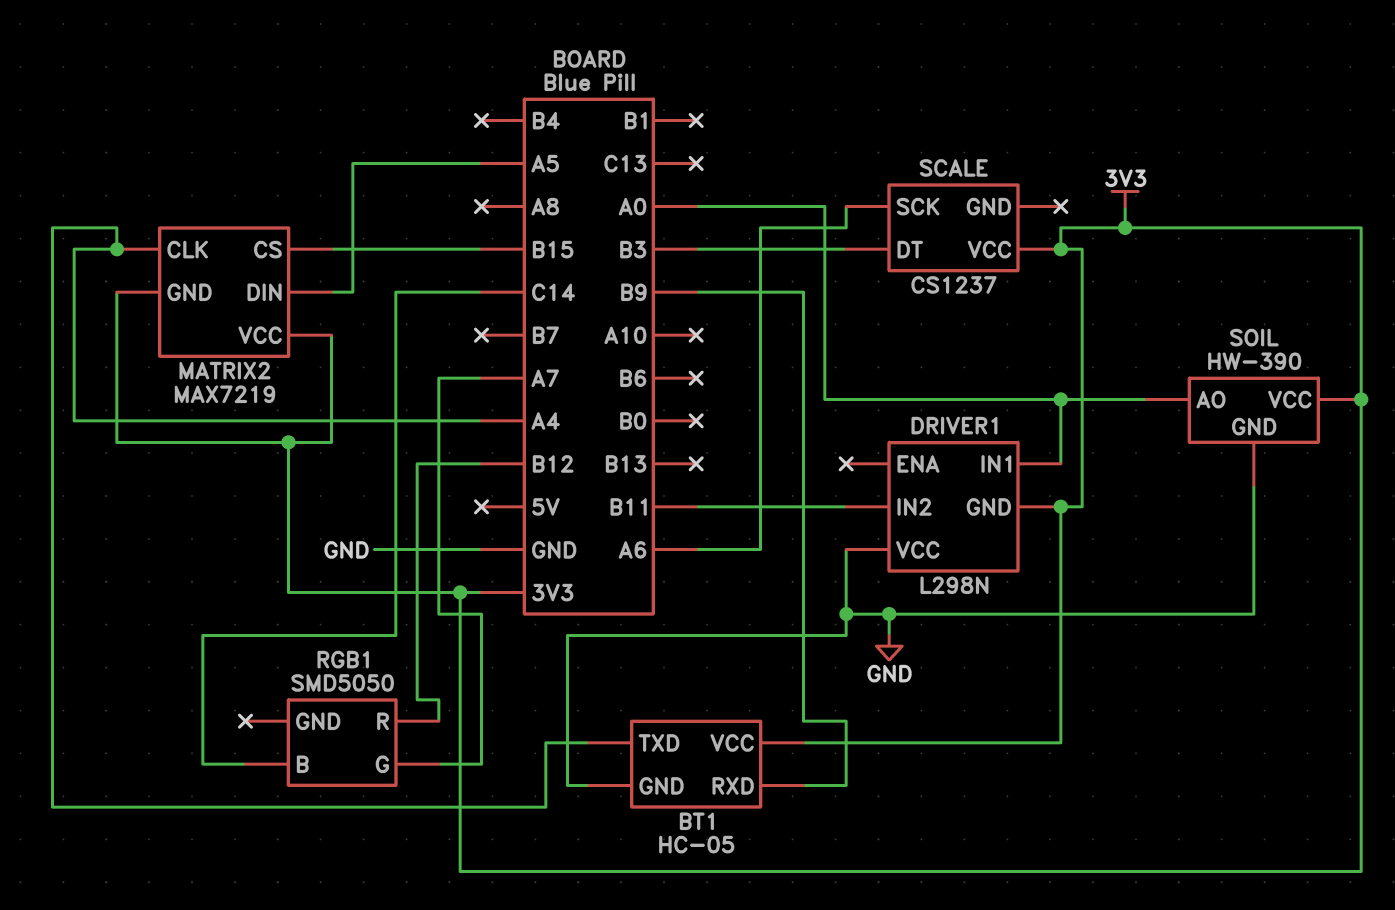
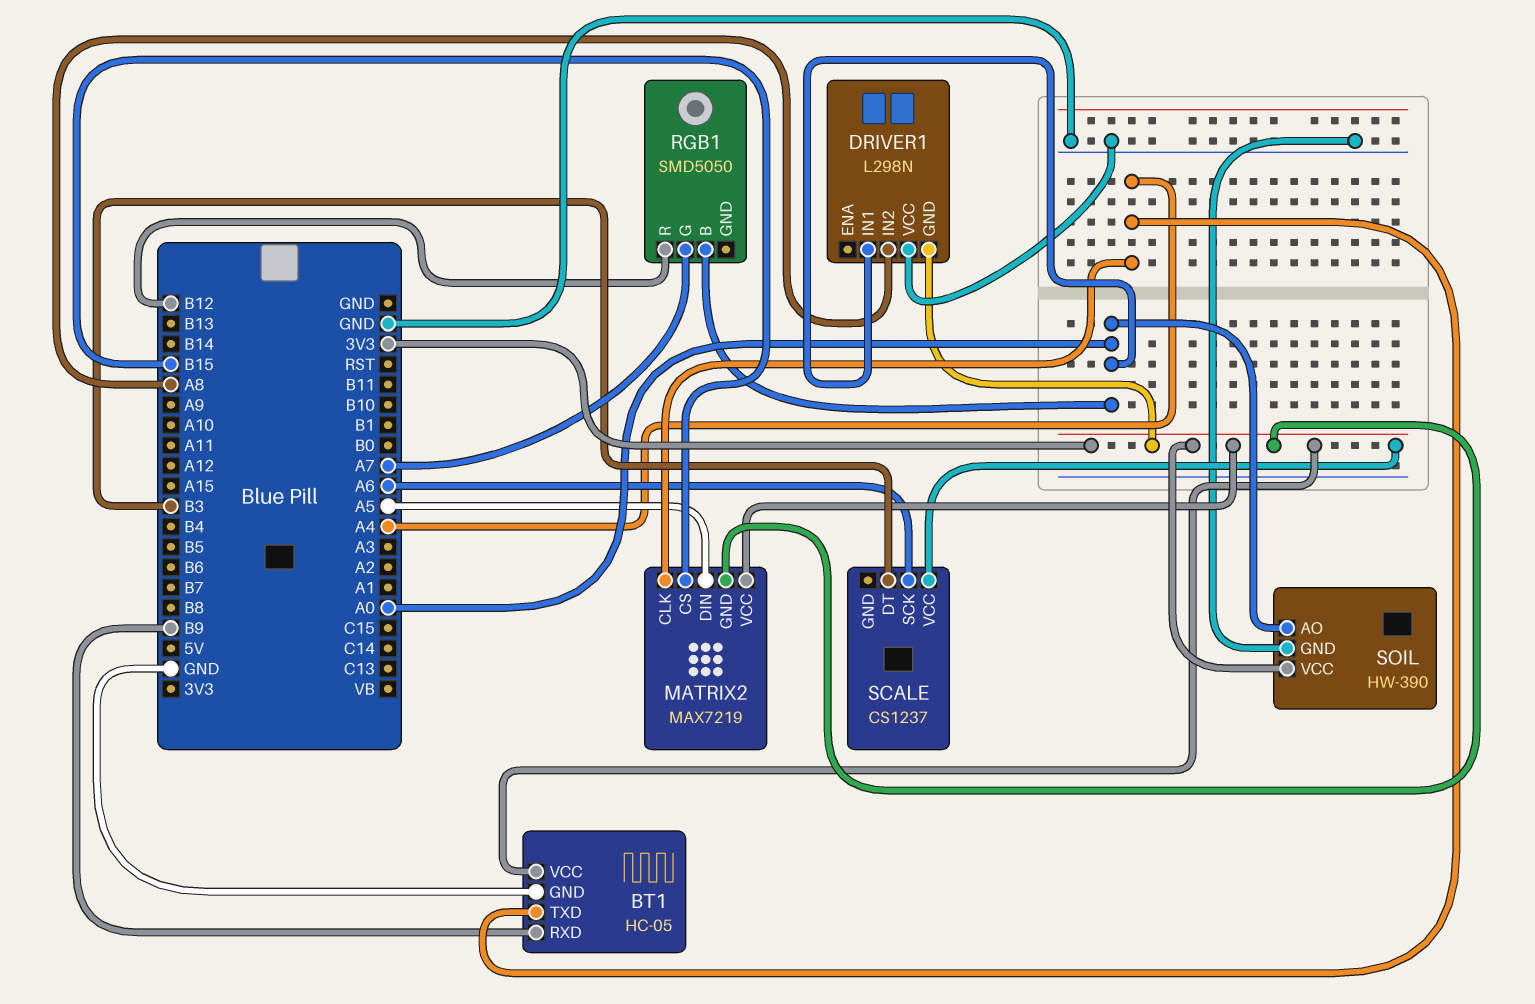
DRIVER1 pin IN2: B11 -> A8
RGB1 pin B: C14 -> A0

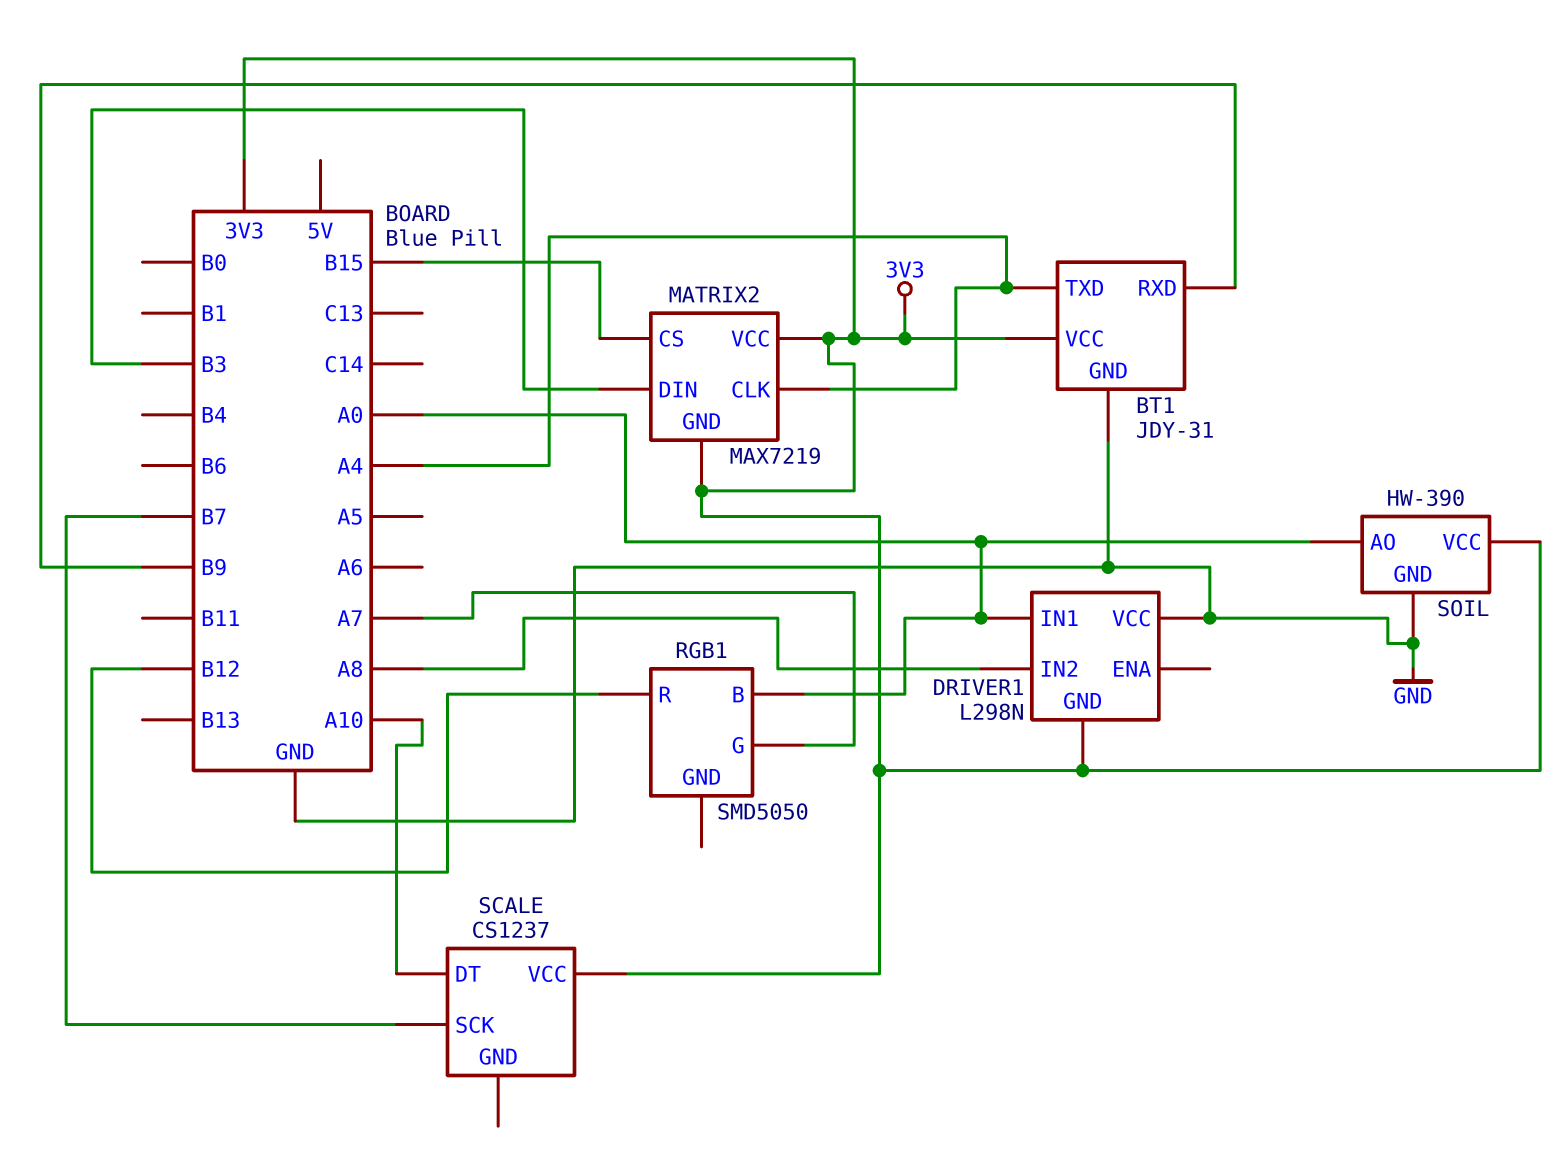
BT1: HC-05 -> JDY-31
MATRIX2 pin DIN: A5 -> B3
SCALE pin DT: B3 -> A10
SCALE pin SCK: A6 -> B7

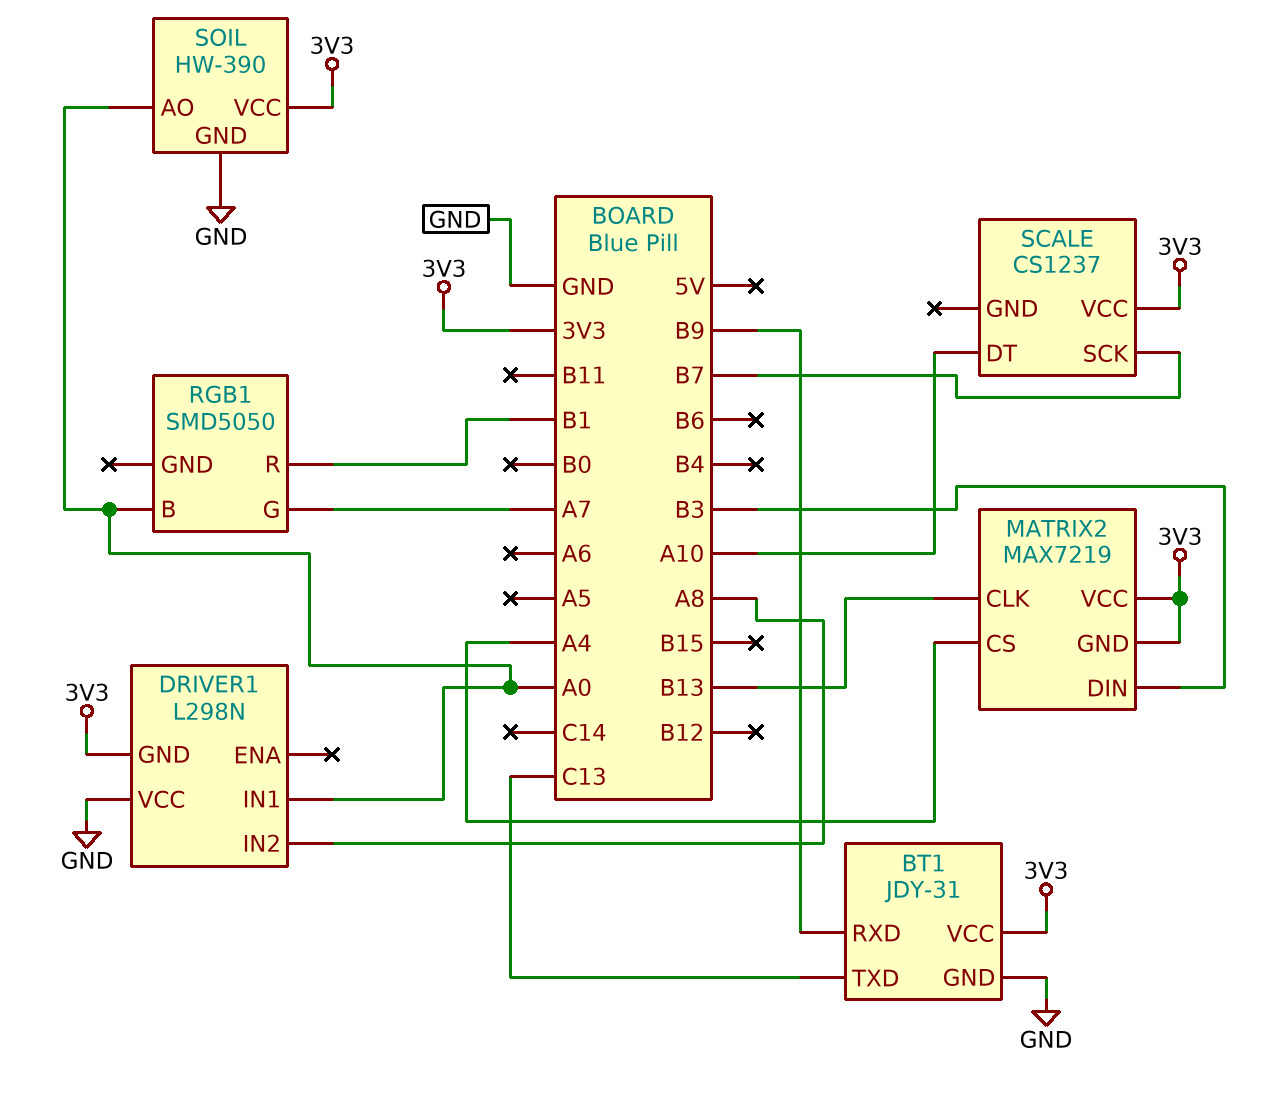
BT1 pin TXD: A4 -> C13
MATRIX2 pin CLK: A4 -> B13
MATRIX2 pin CS: B15 -> A4
RGB1 pin R: B12 -> B1

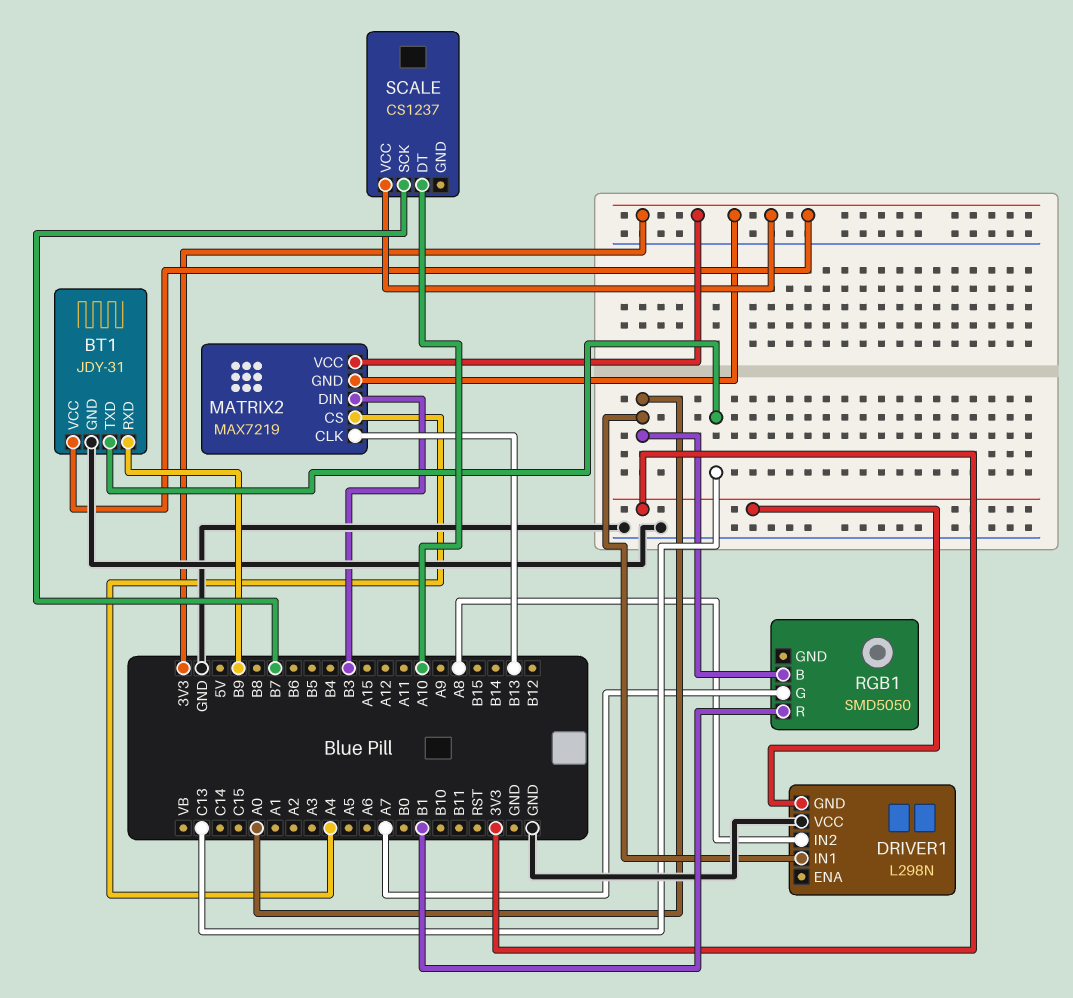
SOIL: HW-390 -> none
SOIL pin AO: A0 -> none
SOIL pin GND: GND -> none
SOIL pin VCC: 3V3 -> none

